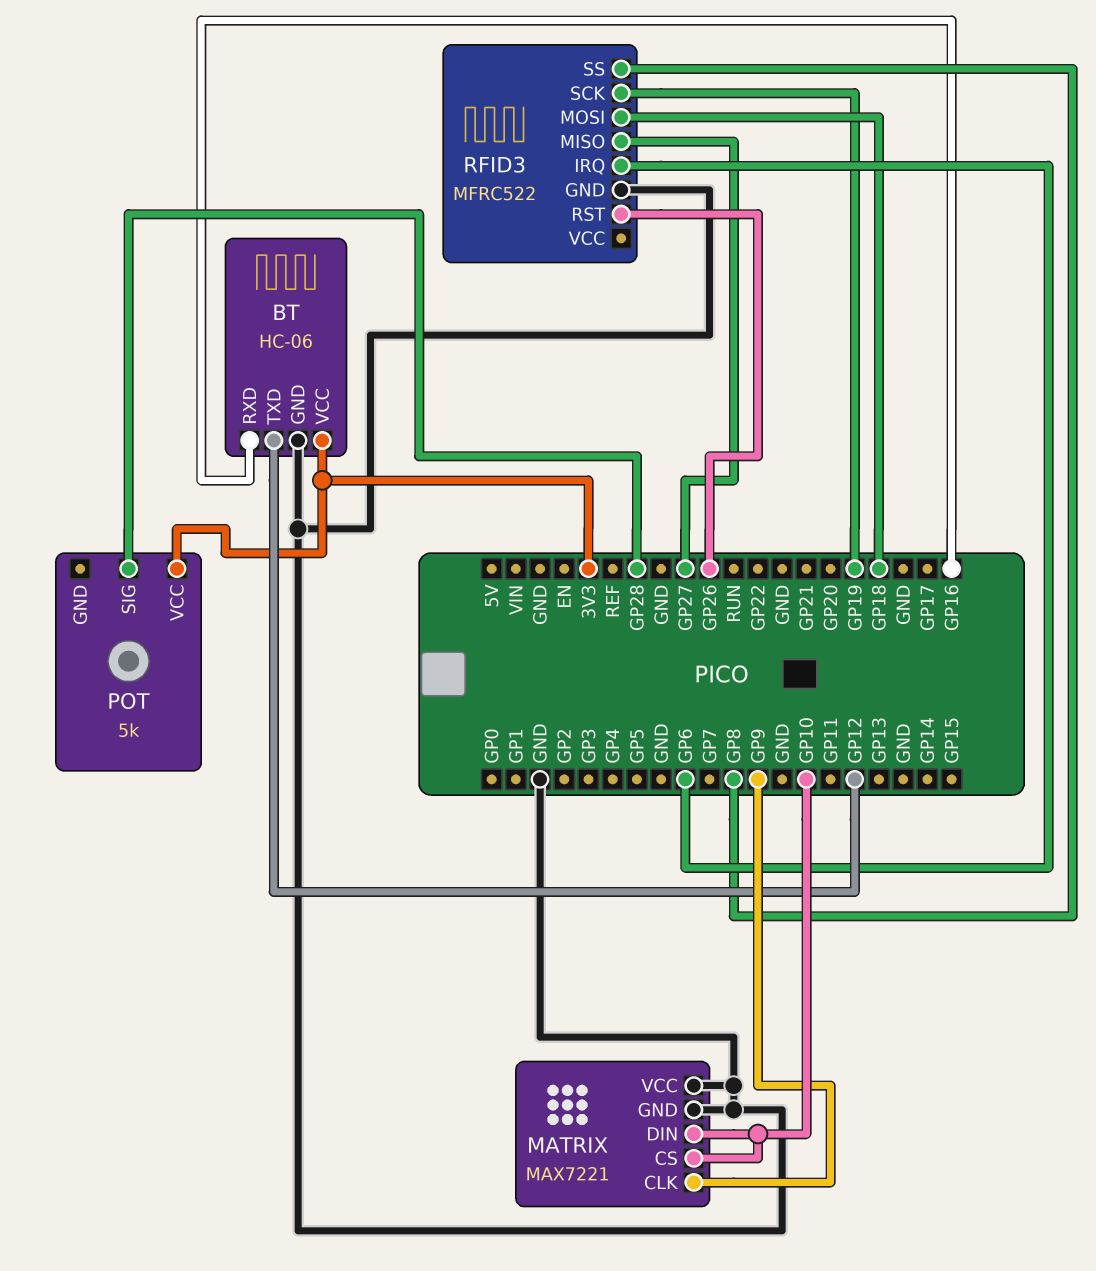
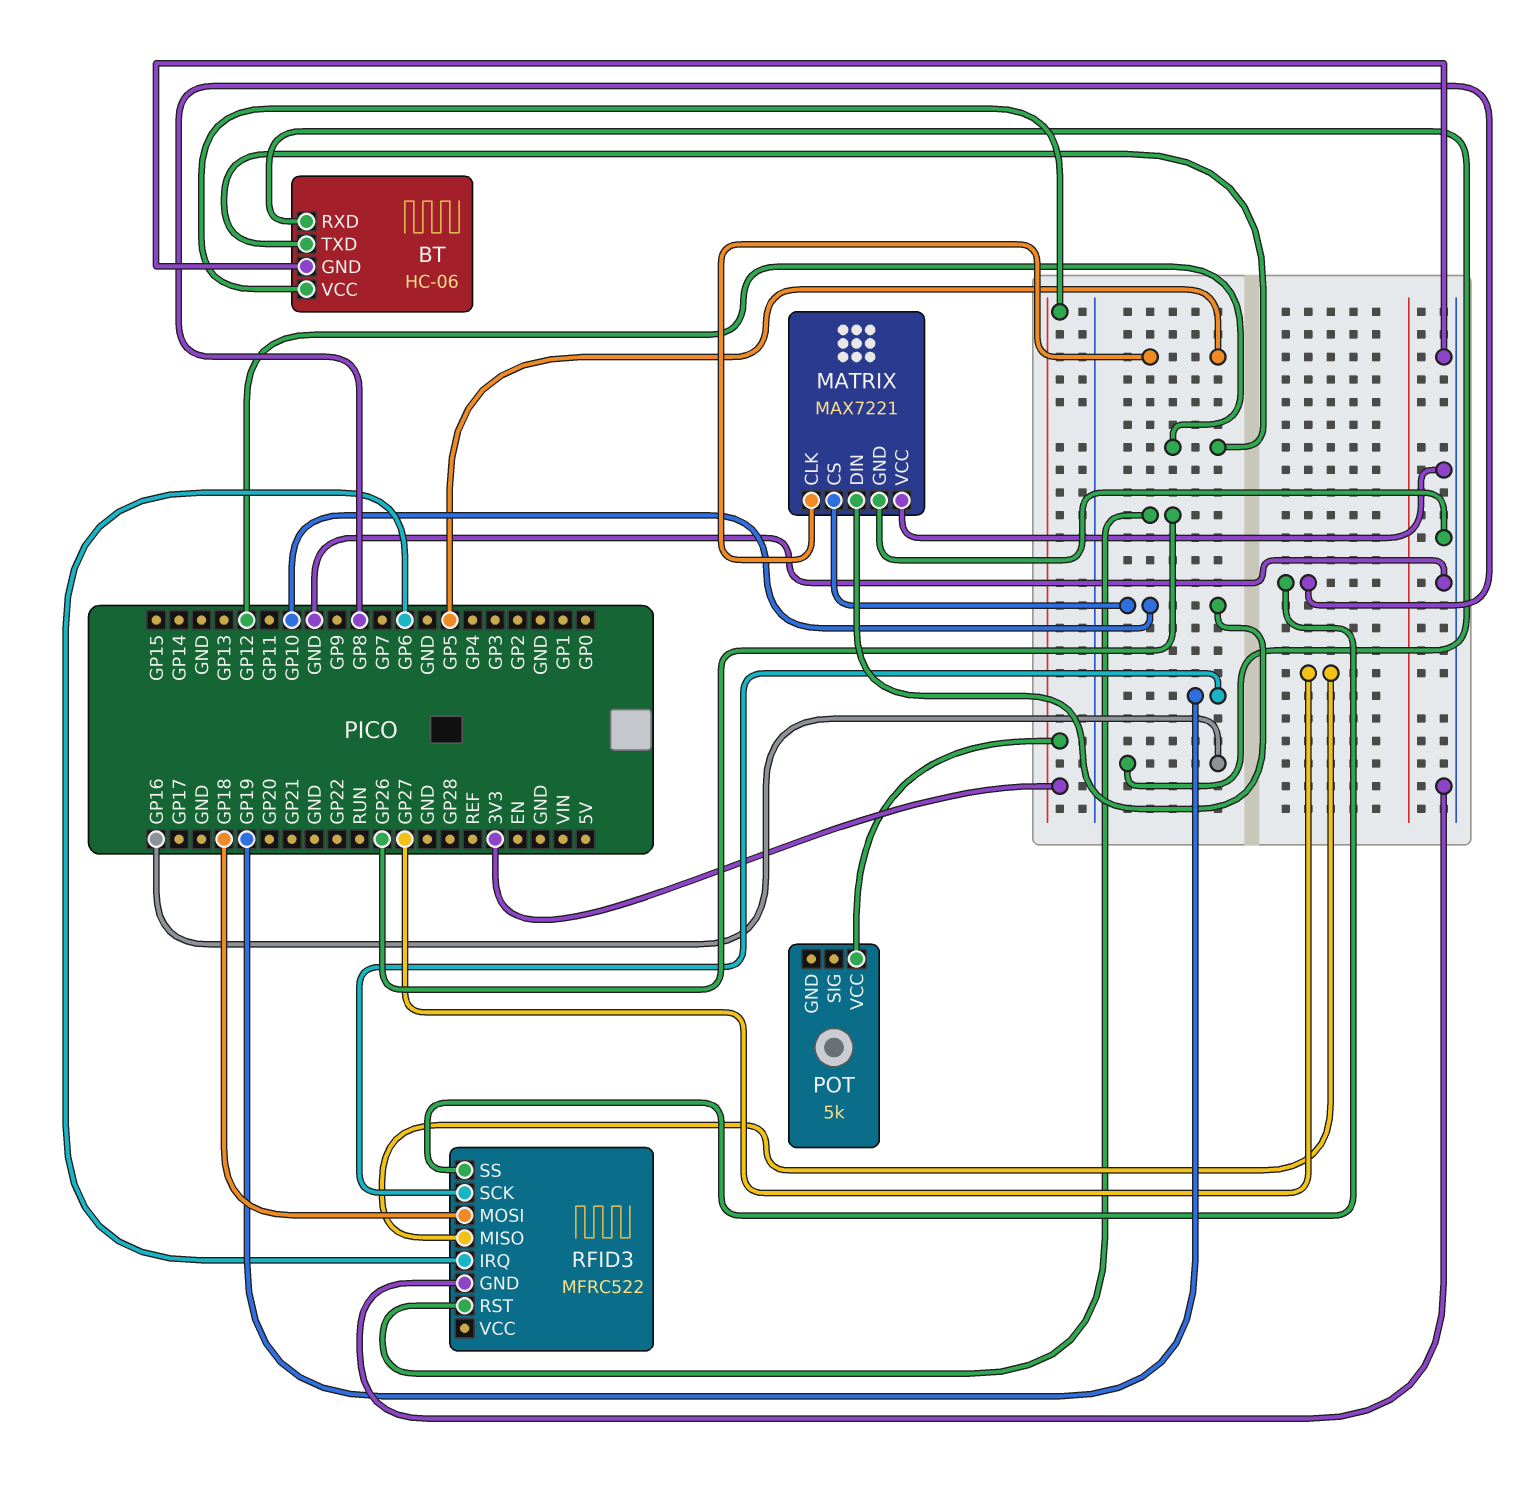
MATRIX pin CLK: GP9 -> GP5
POT pin SIG: GP28 -> none

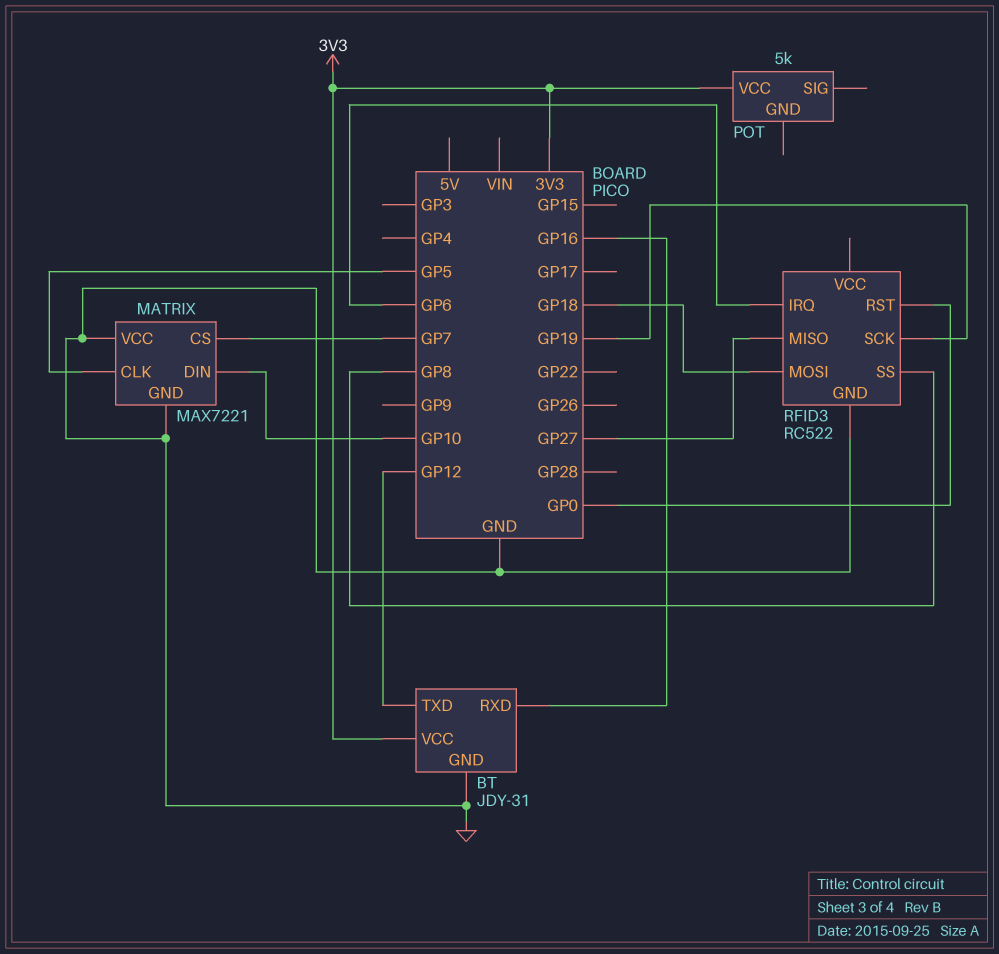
BT: HC-06 -> JDY-31
MATRIX pin CS: GP10 -> GP7
RFID3: MFRC522 -> RC522
RFID3 pin RST: GP26 -> GP0

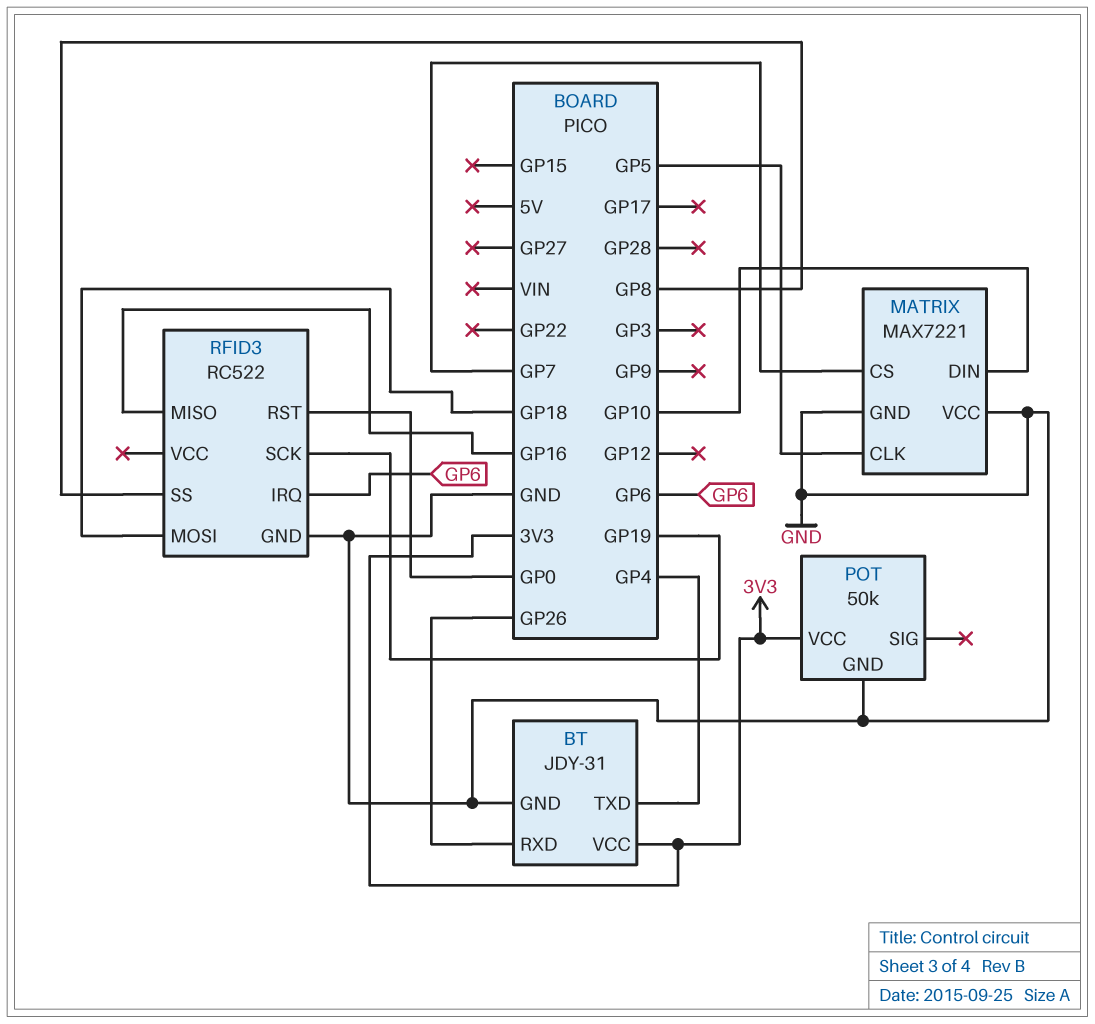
BT pin RXD: GP16 -> GP26
BT pin TXD: GP12 -> GP4
POT: 5k -> 50k
POT pin GND: none -> GND
RFID3 pin MISO: GP27 -> GP16

